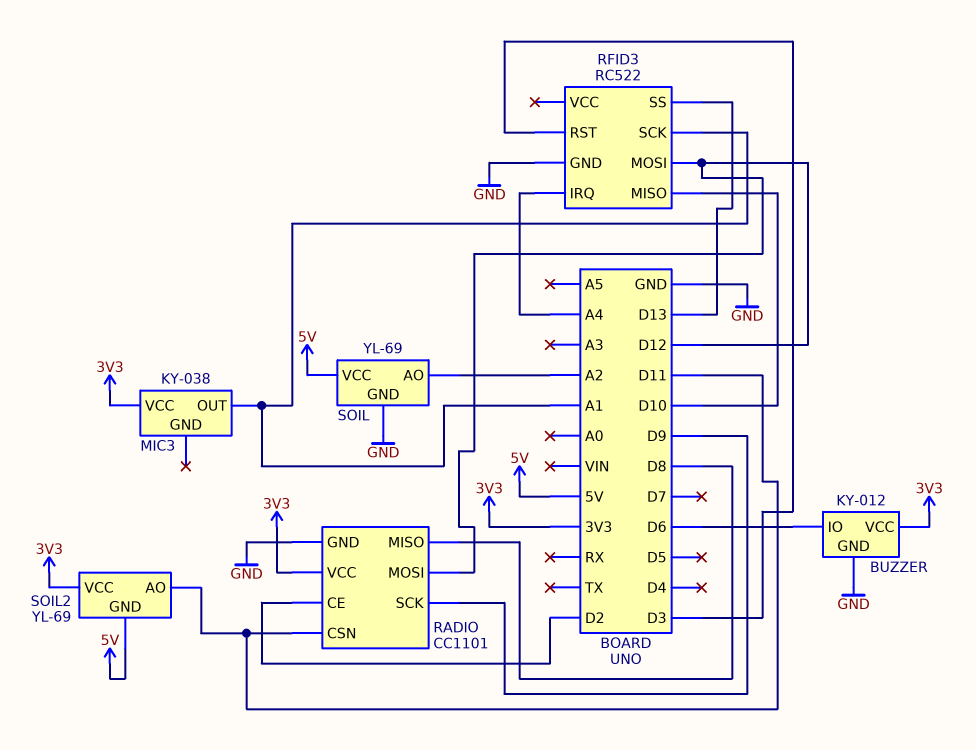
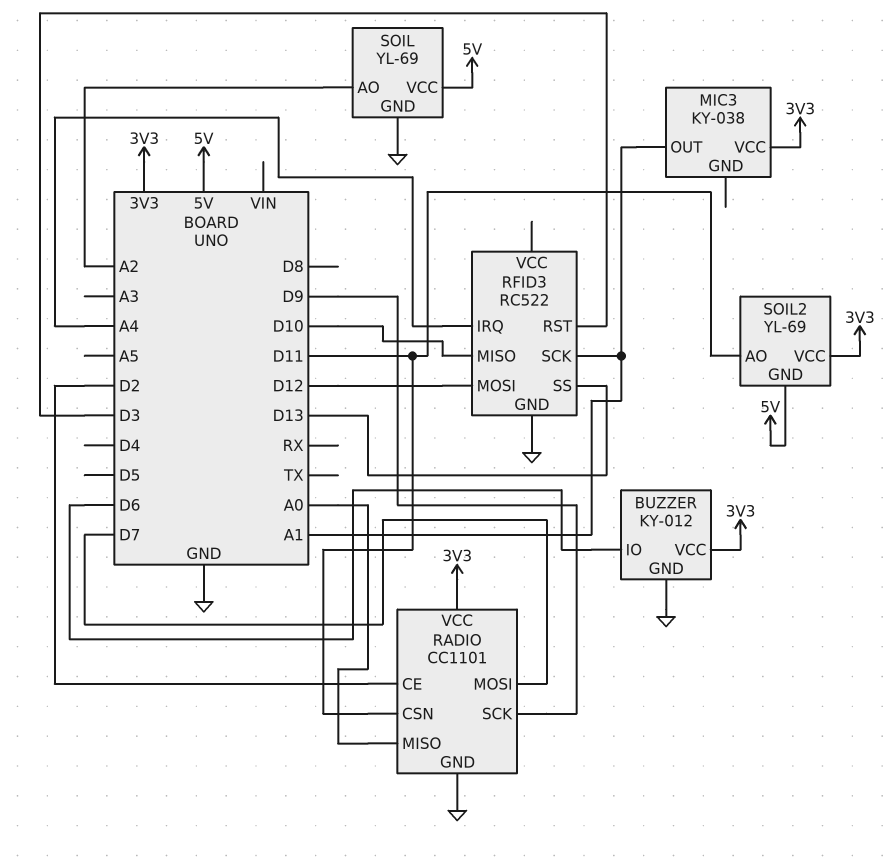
RADIO pin MISO: D8 -> A0
RADIO pin MOSI: D12 -> D7

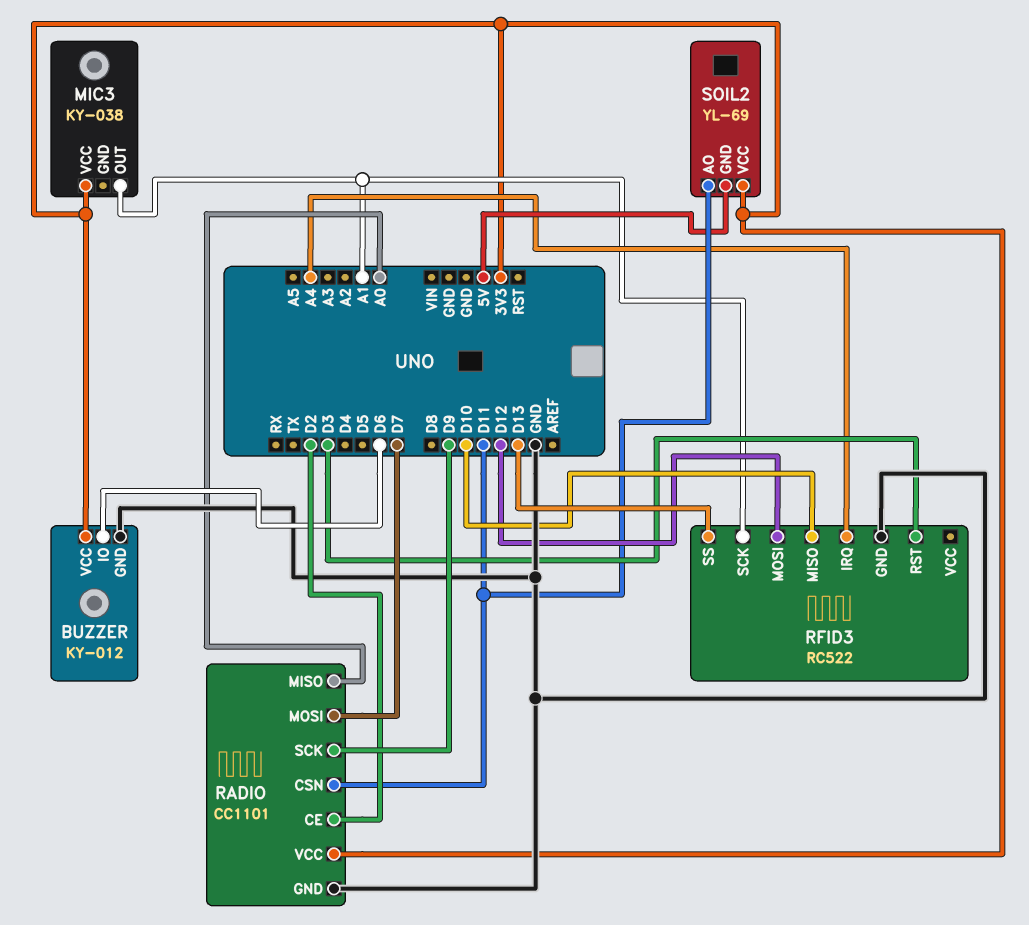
SOIL: YL-69 -> none
SOIL pin AO: A2 -> none
SOIL pin GND: GND -> none
SOIL pin VCC: 5V -> none

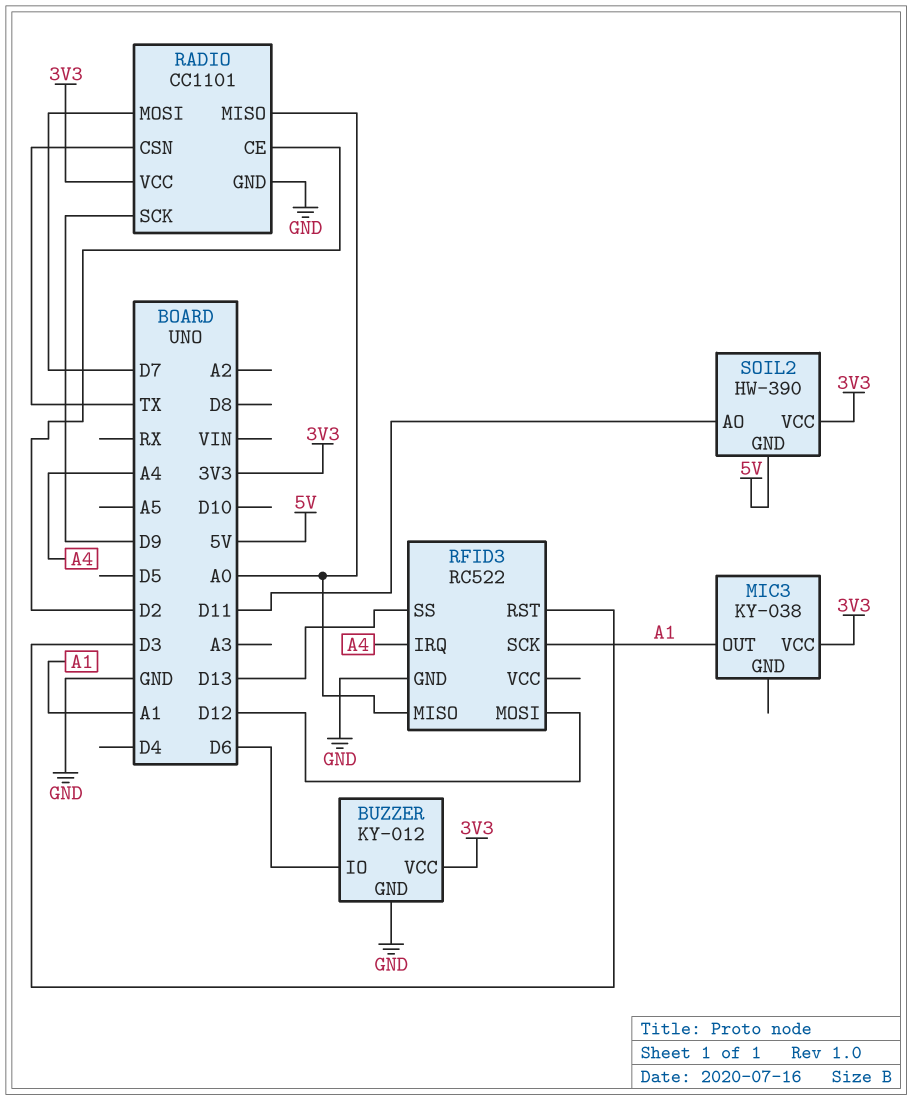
RADIO pin CSN: D11 -> TX
RFID3 pin MISO: D10 -> A0
SOIL2: YL-69 -> HW-390

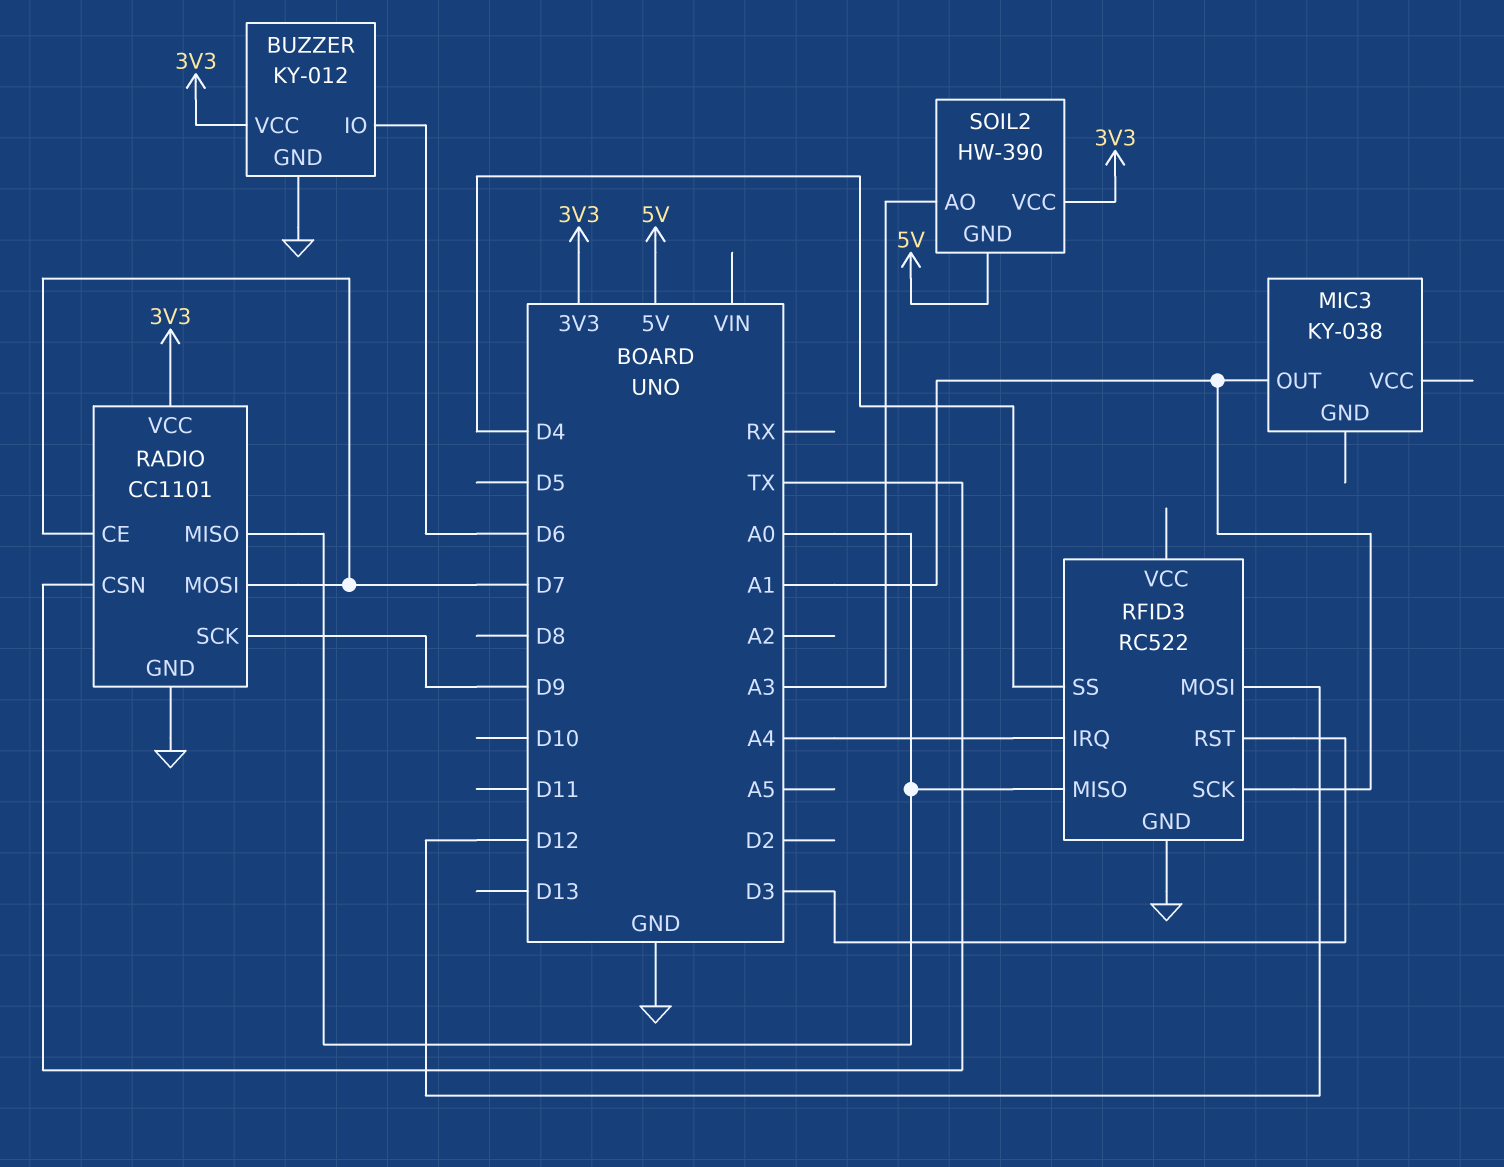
MIC3 pin VCC: 3V3 -> none
RADIO pin CE: D2 -> D7
RFID3 pin SS: D13 -> D4
SOIL2 pin AO: D11 -> A3

